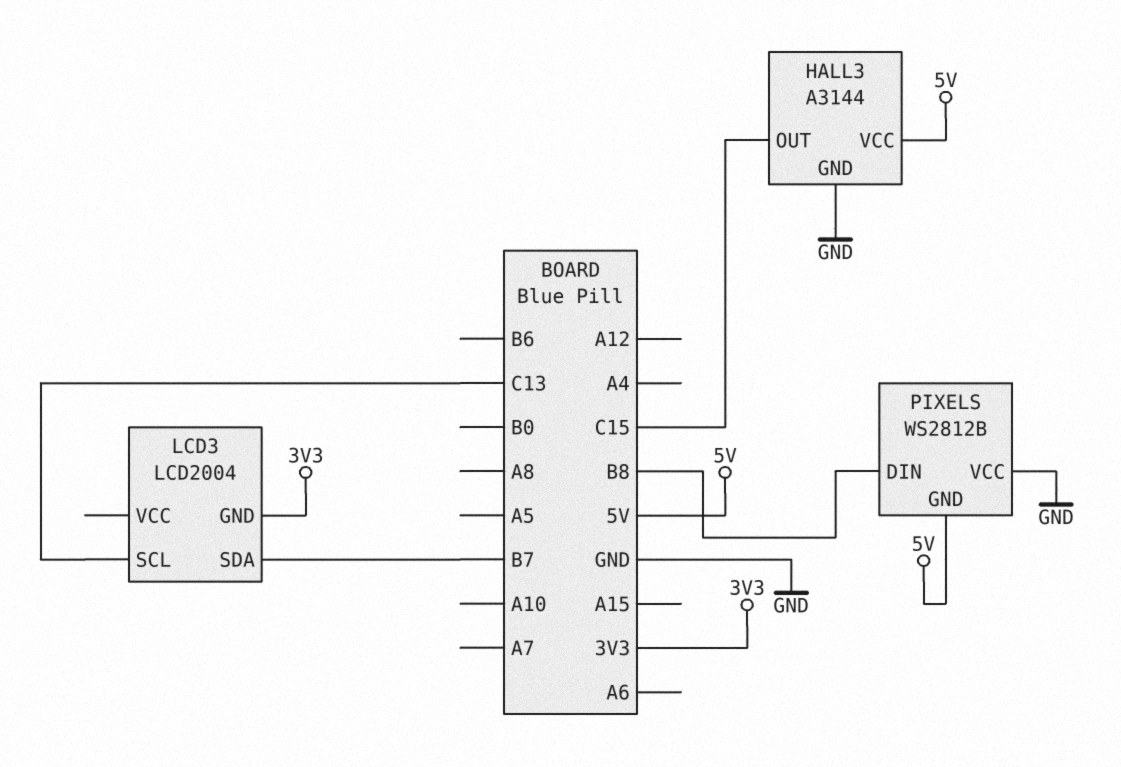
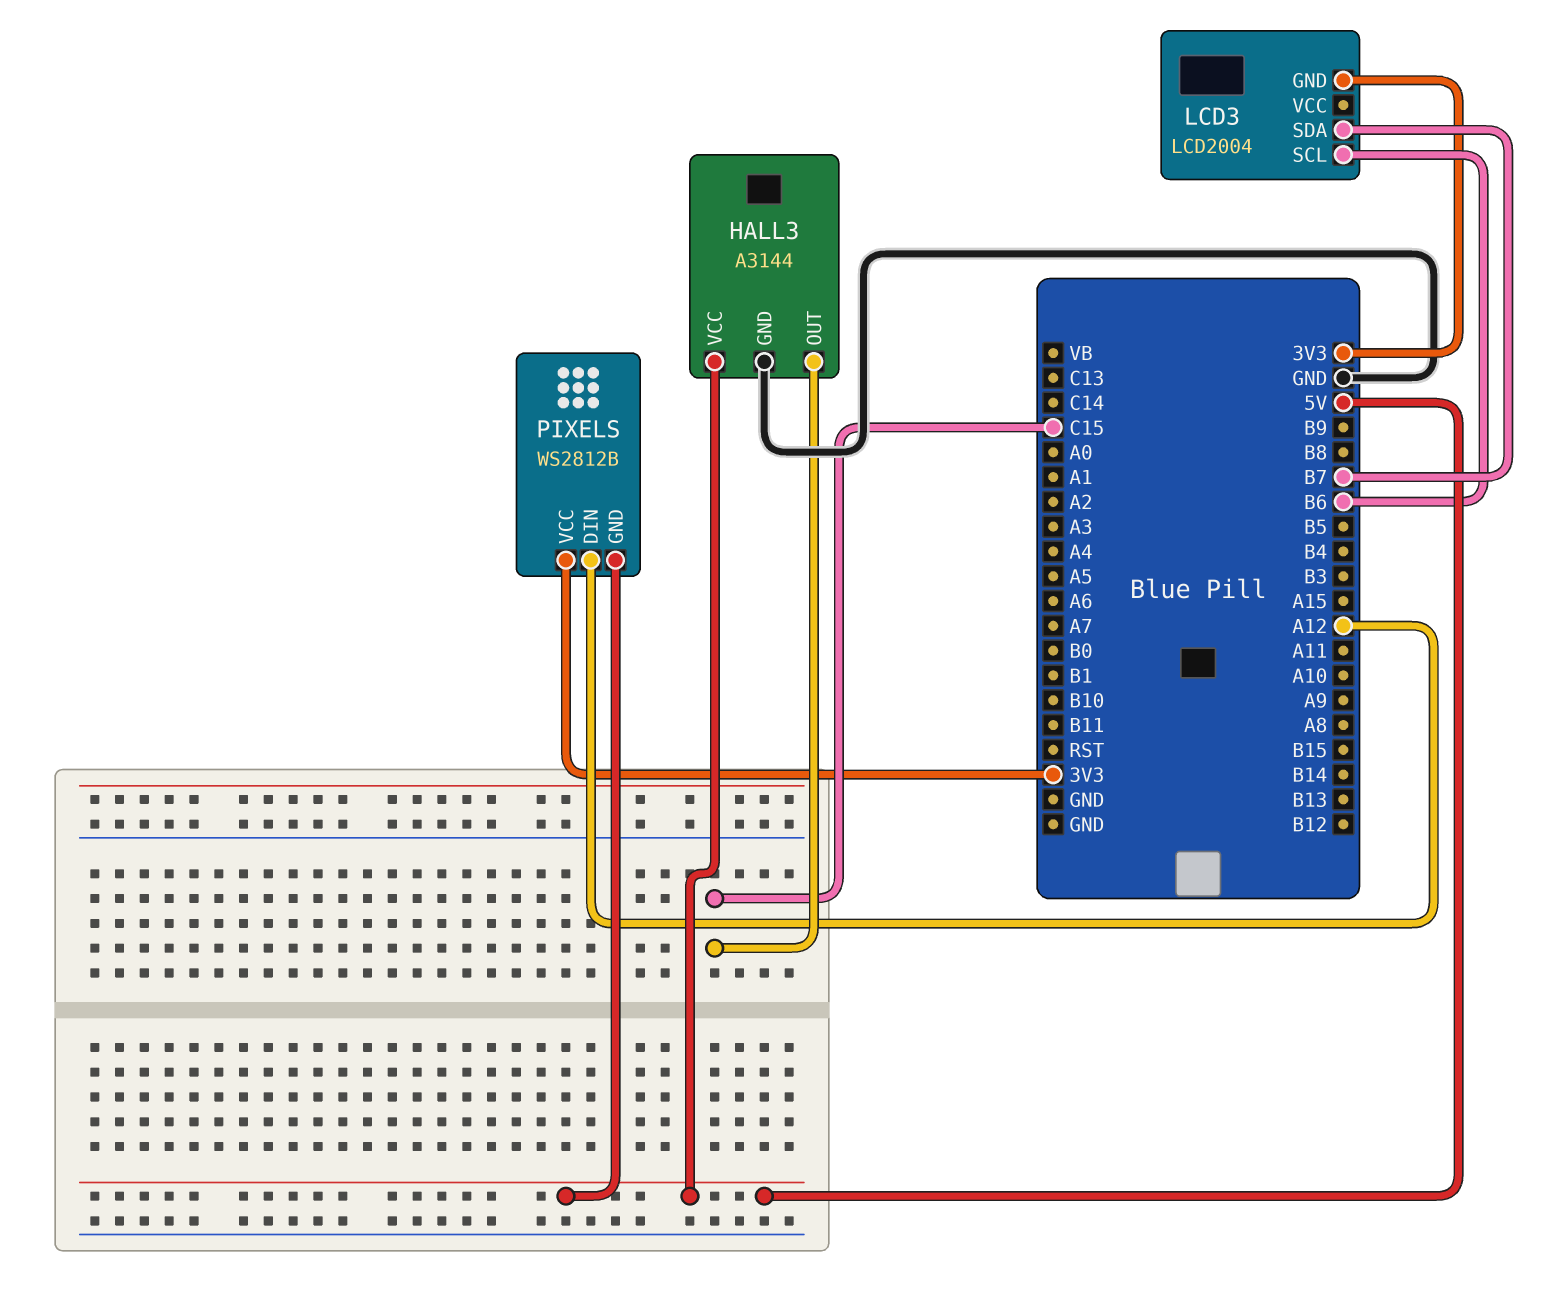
LCD3 pin SCL: C13 -> B6
PIXELS pin DIN: B8 -> A12
PIXELS pin VCC: GND -> 3V3

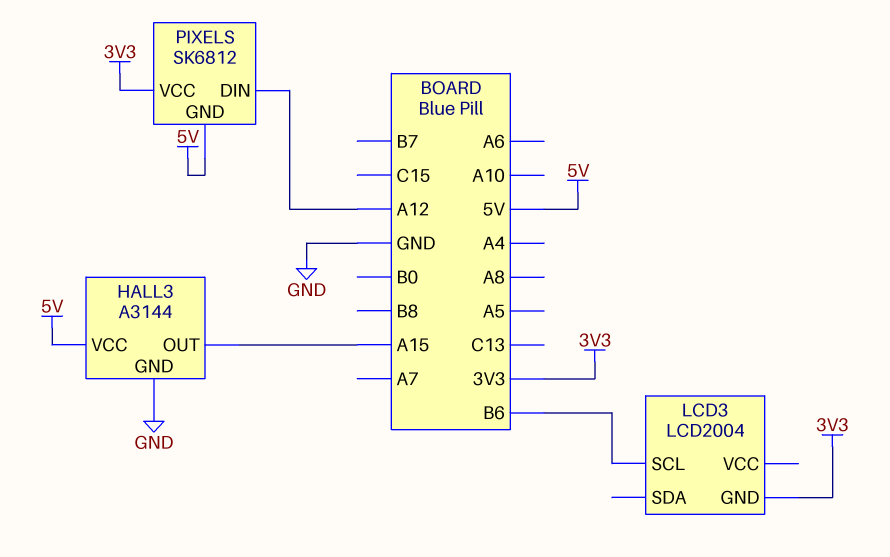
HALL3 pin OUT: C15 -> A15
LCD3 pin SDA: B7 -> none
PIXELS: WS2812B -> SK6812

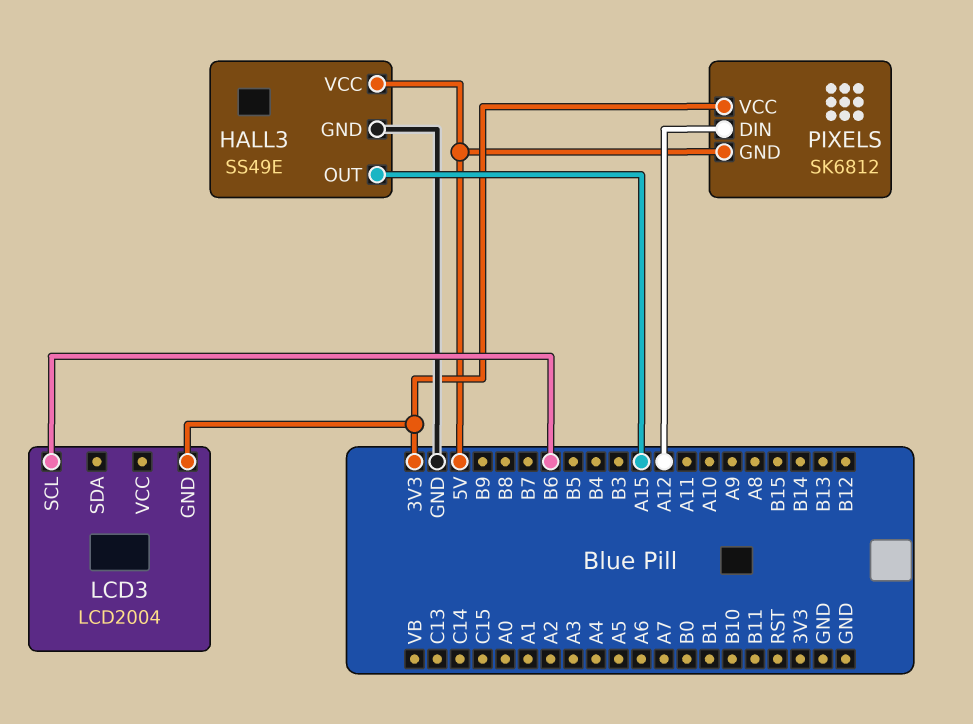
HALL3: A3144 -> SS49E

